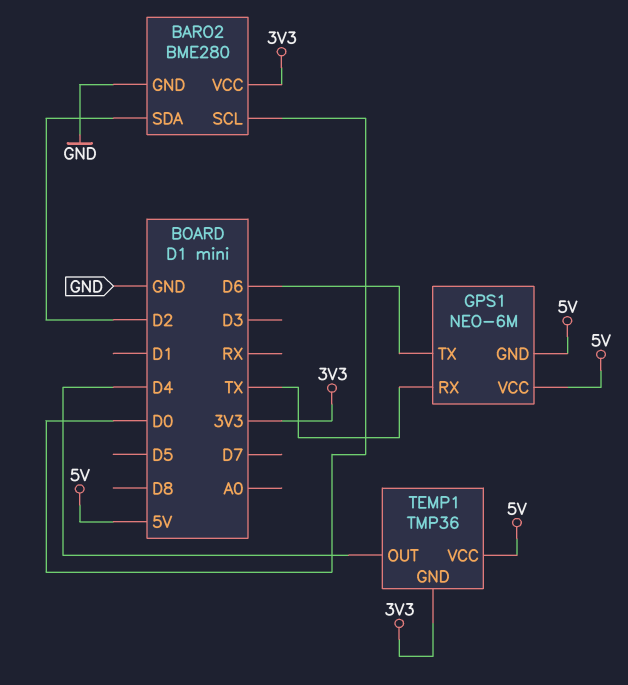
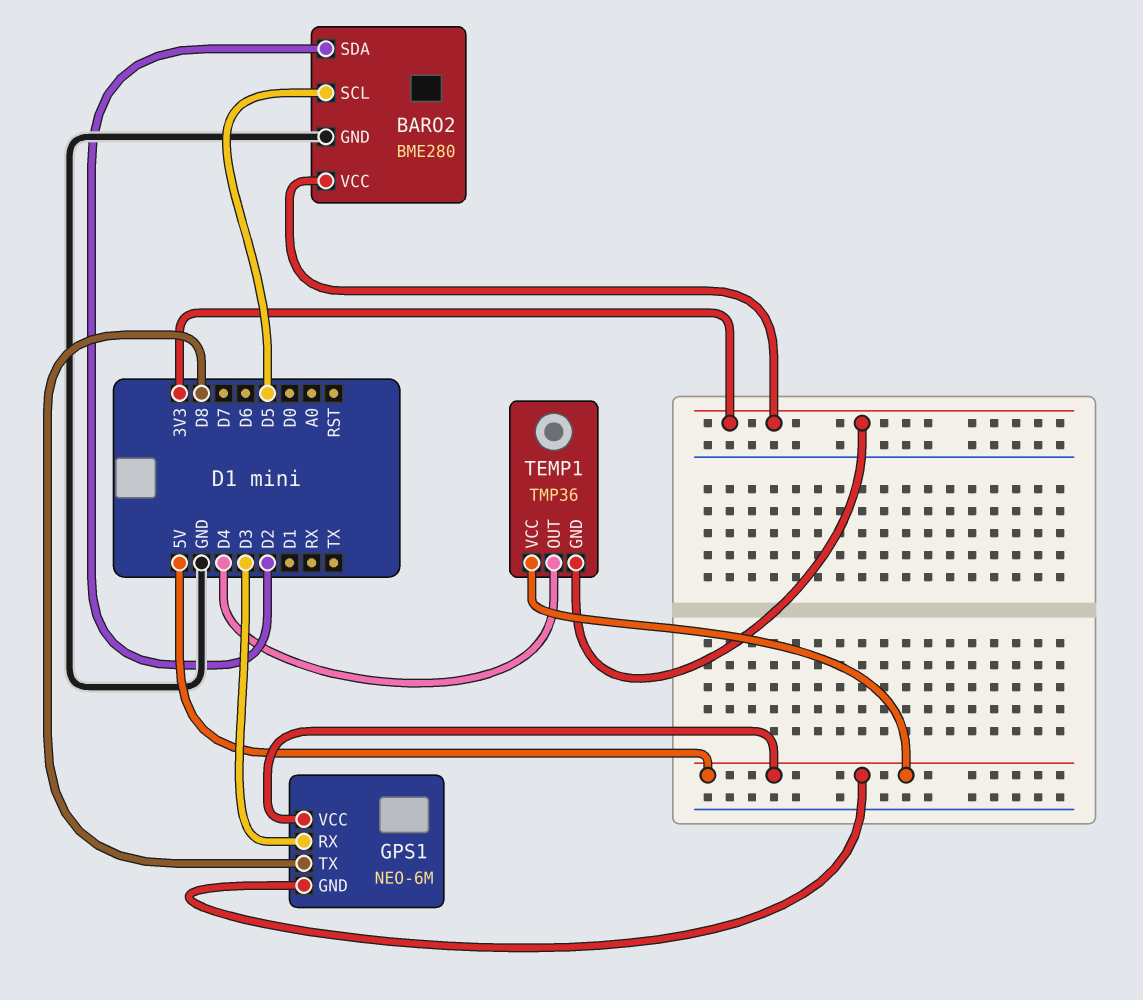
BARO2 pin SCL: D0 -> D5
GPS1 pin RX: TX -> D3
GPS1 pin TX: D6 -> D8

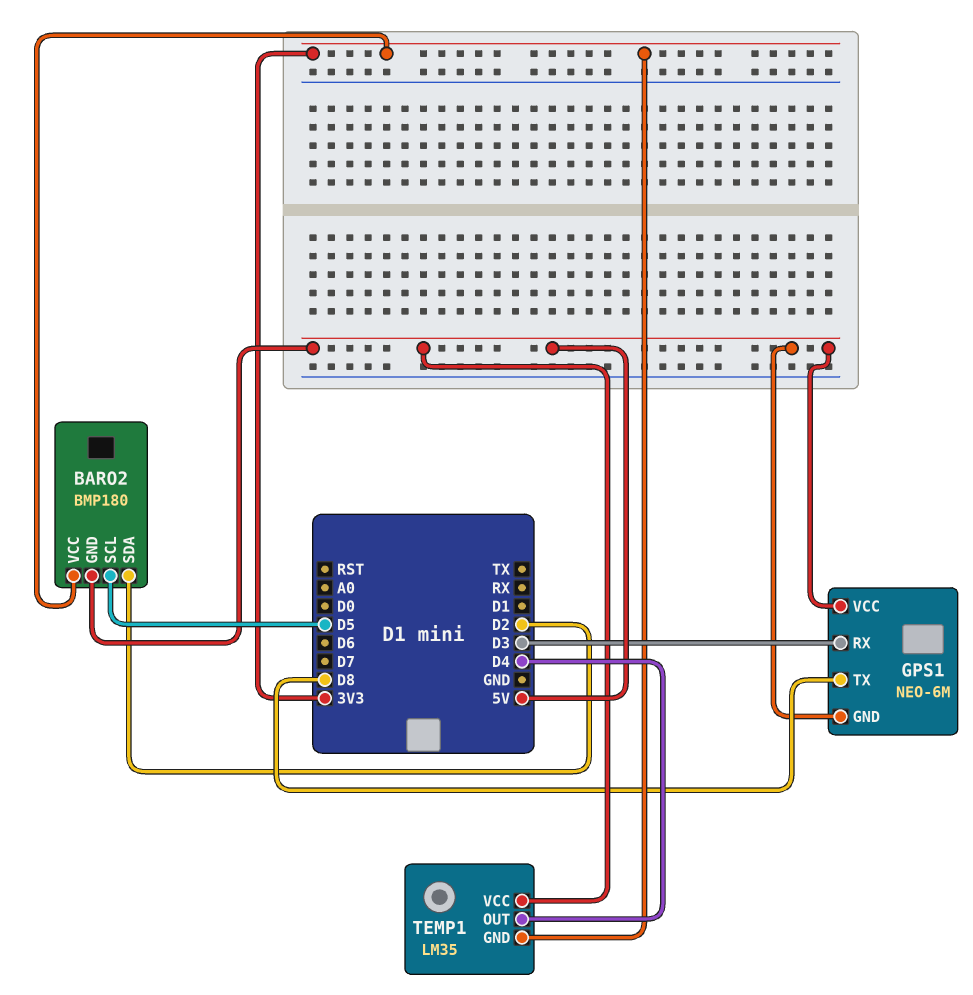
BARO2: BME280 -> BMP180
BARO2 pin GND: GND -> 5V
TEMP1: TMP36 -> LM35

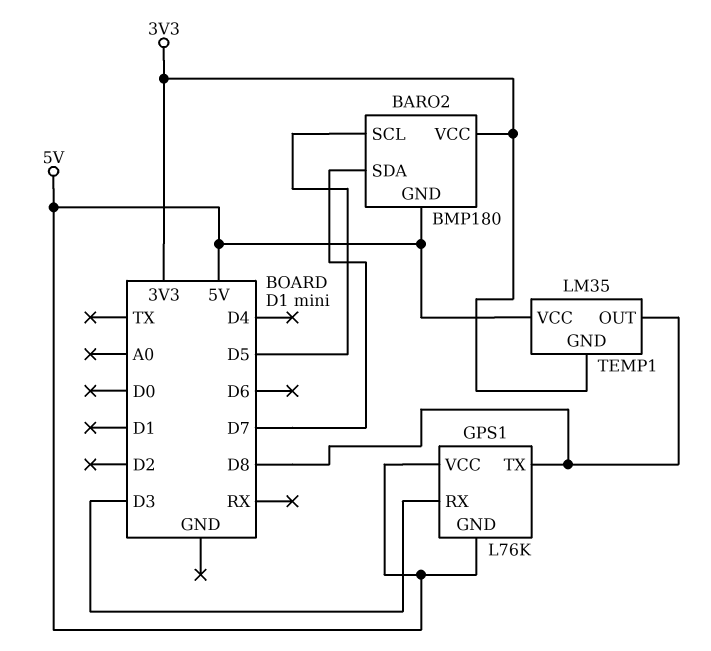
BARO2 pin SDA: D2 -> D7
GPS1: NEO-6M -> L76K
TEMP1 pin OUT: D4 -> D8

